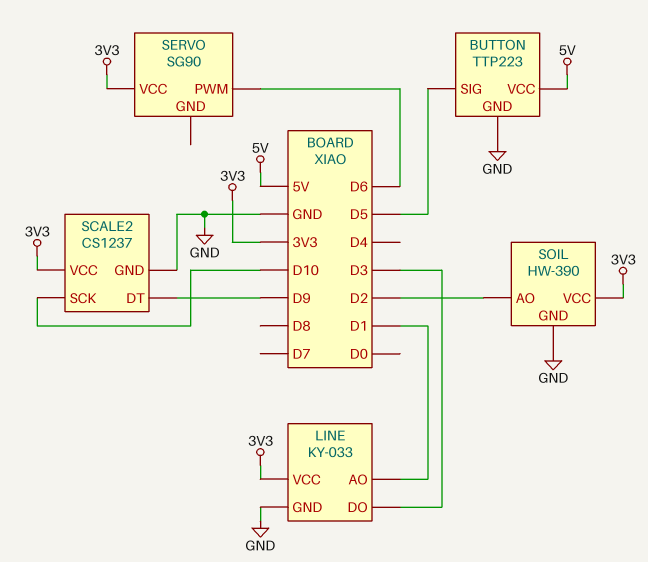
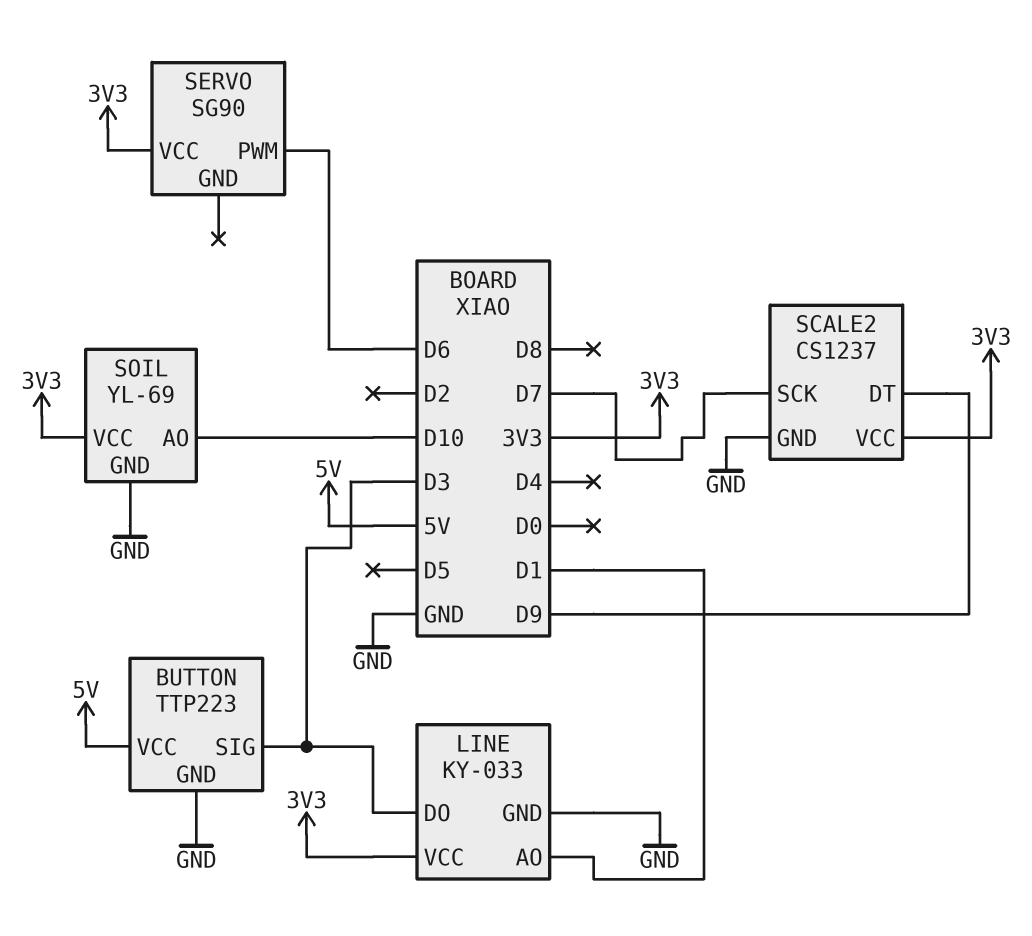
BUTTON pin SIG: D5 -> D3
SCALE2 pin SCK: D10 -> D7
SOIL: HW-390 -> YL-69
SOIL pin AO: D2 -> D10

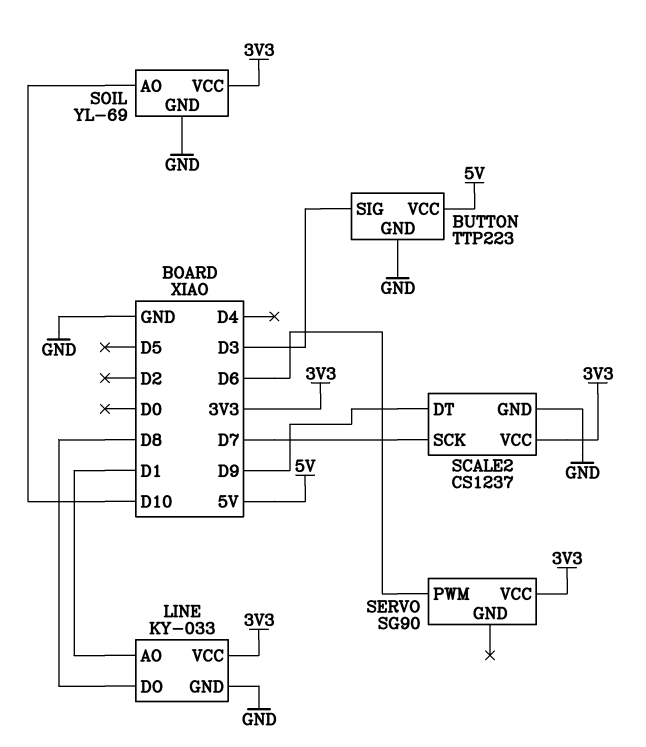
LINE pin DO: D3 -> D8

